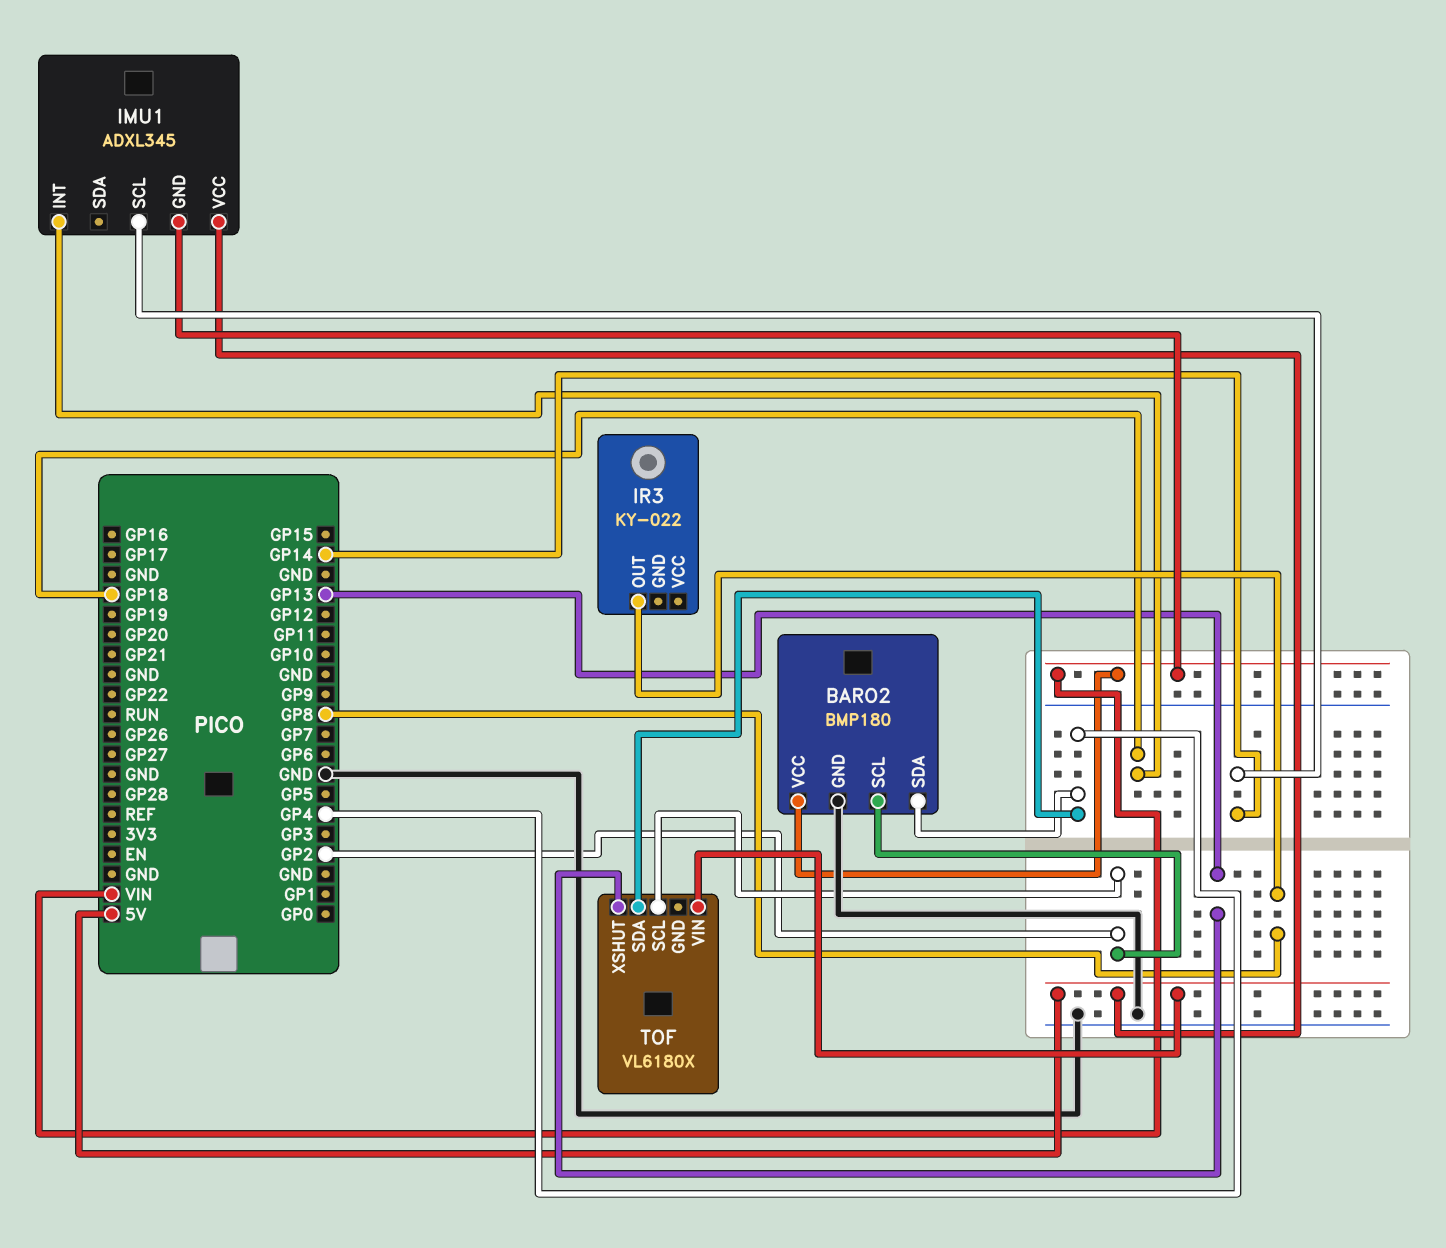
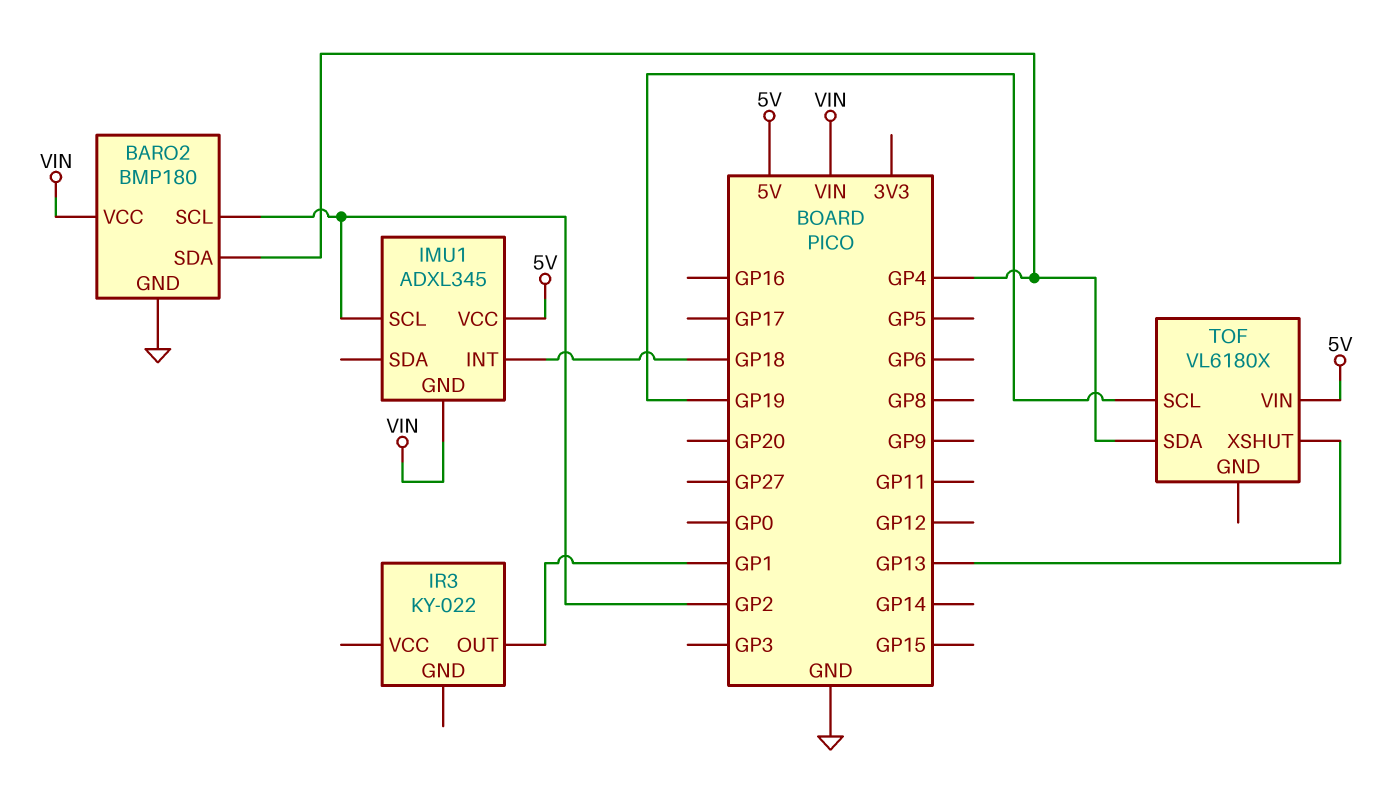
IMU1 pin SCL: GP14 -> GP2
IR3 pin OUT: GP8 -> GP1
TOF pin SCL: GP2 -> GP19

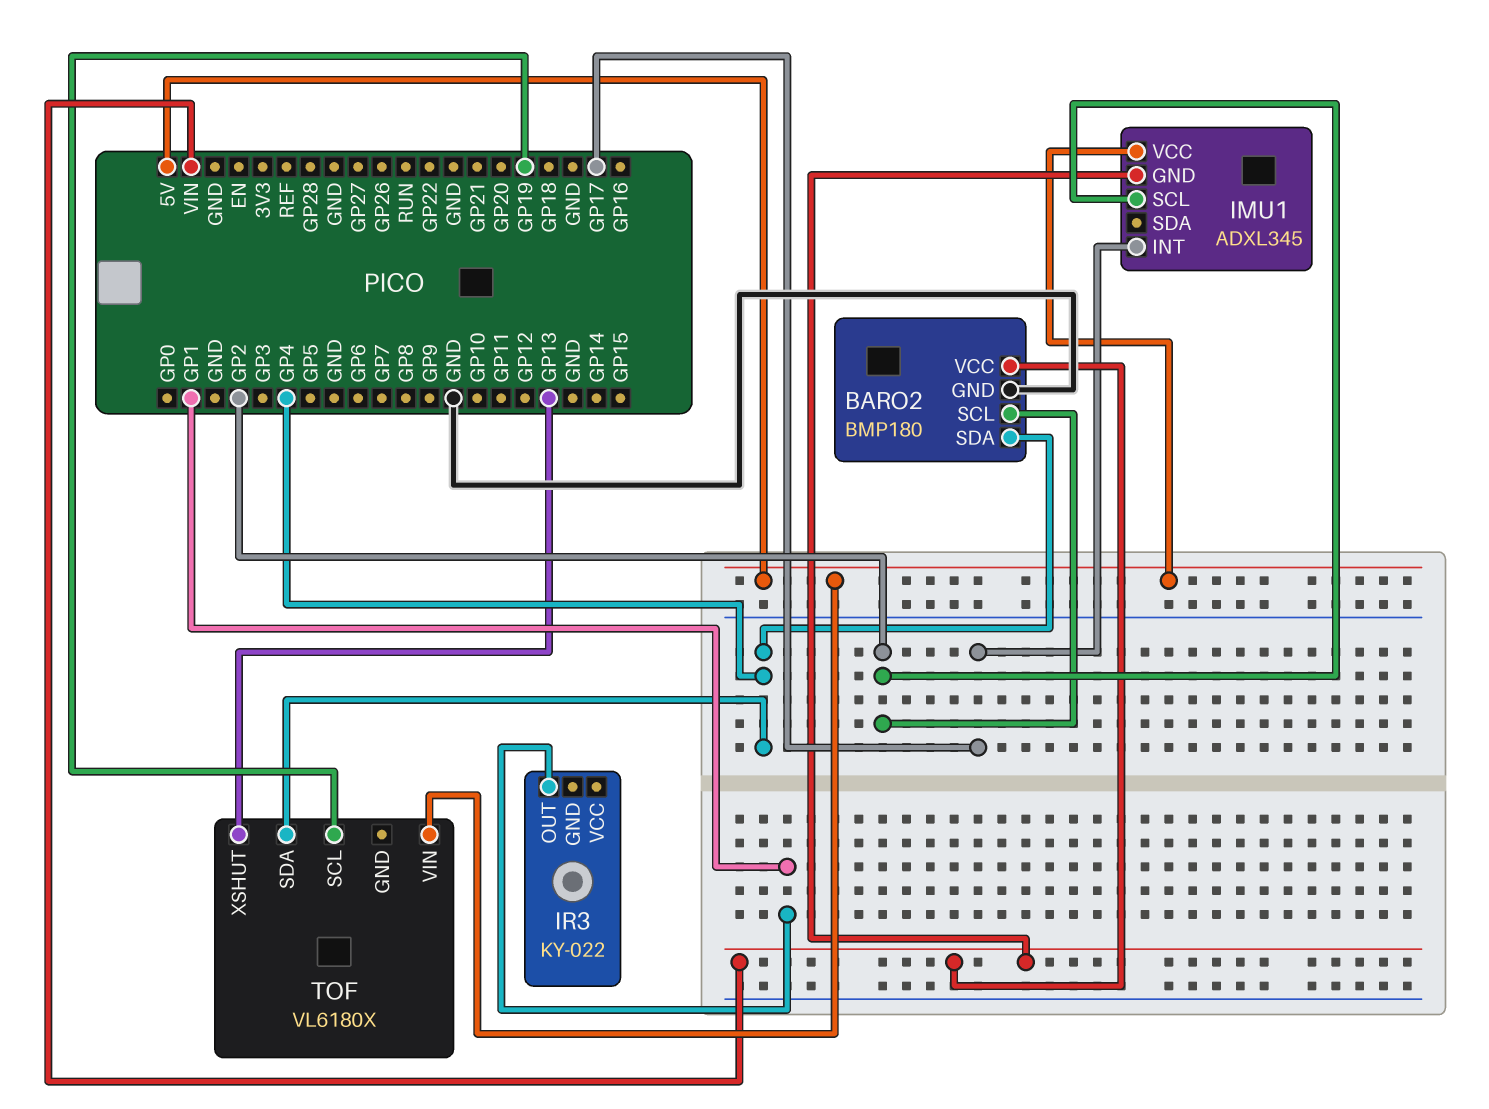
IMU1 pin INT: GP18 -> GP17

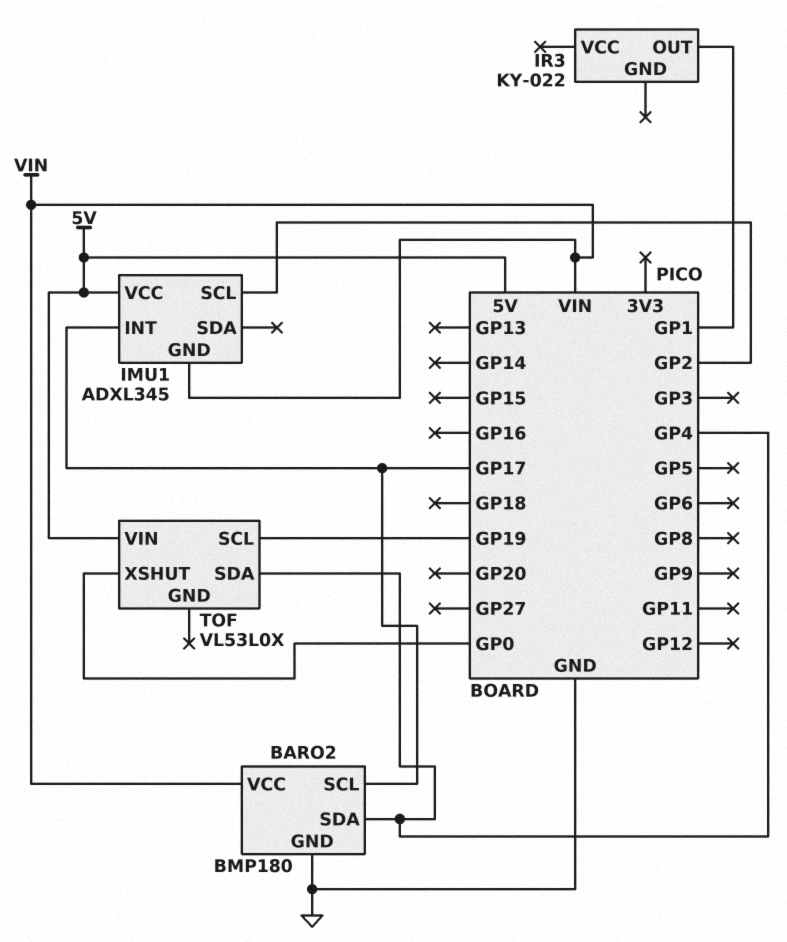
BARO2 pin SCL: GP2 -> GP17
TOF: VL6180X -> VL53L0X
TOF pin XSHUT: GP13 -> GP0

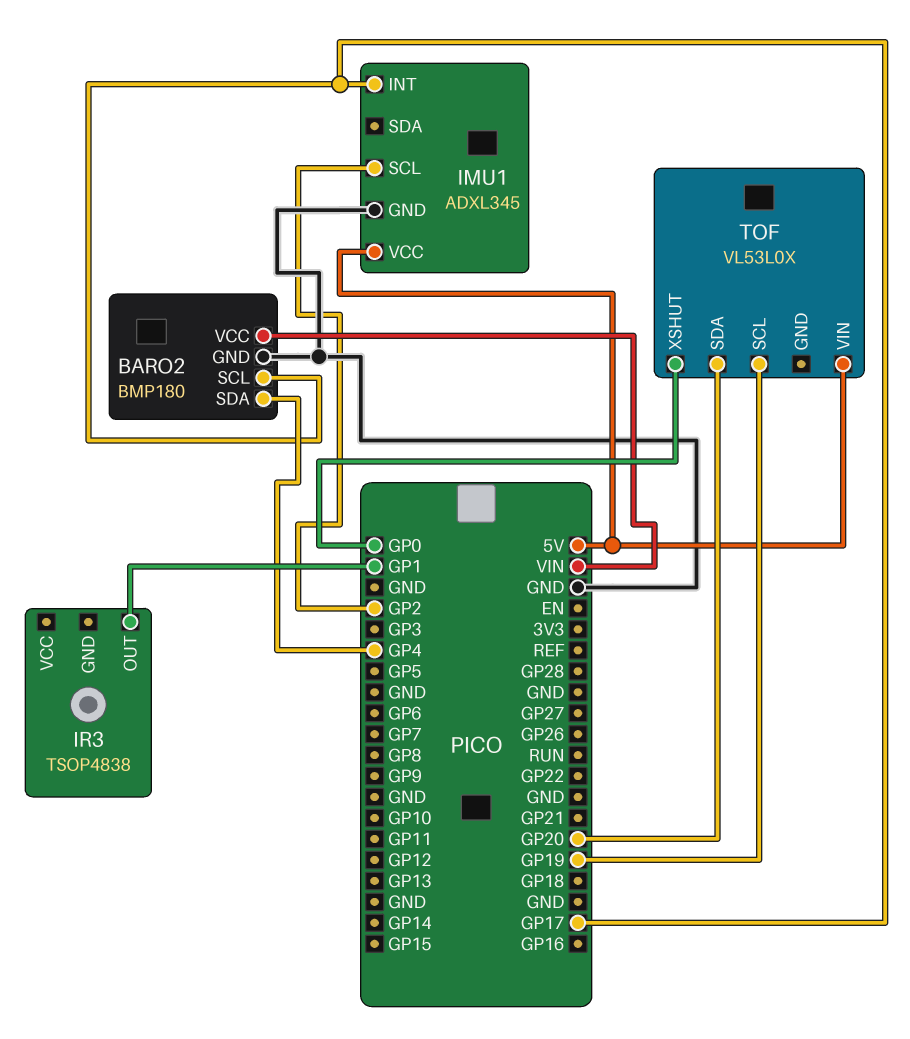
IMU1 pin GND: VIN -> GND
IR3: KY-022 -> TSOP4838
TOF pin SDA: GP4 -> GP20

